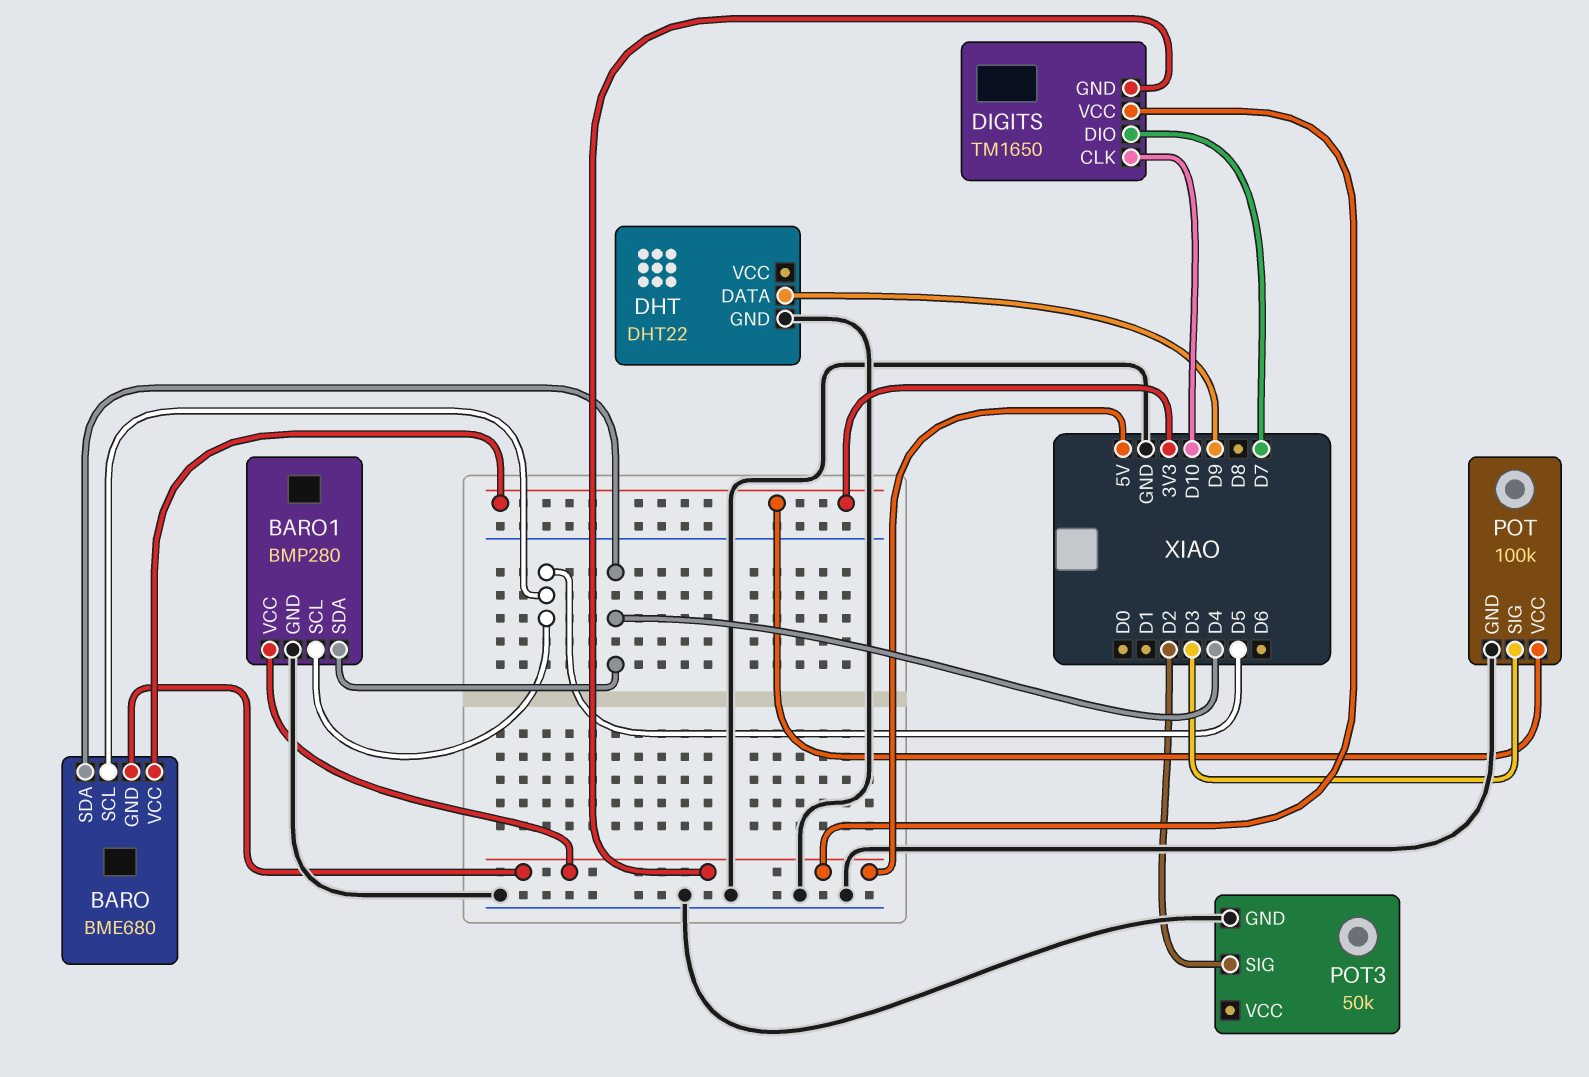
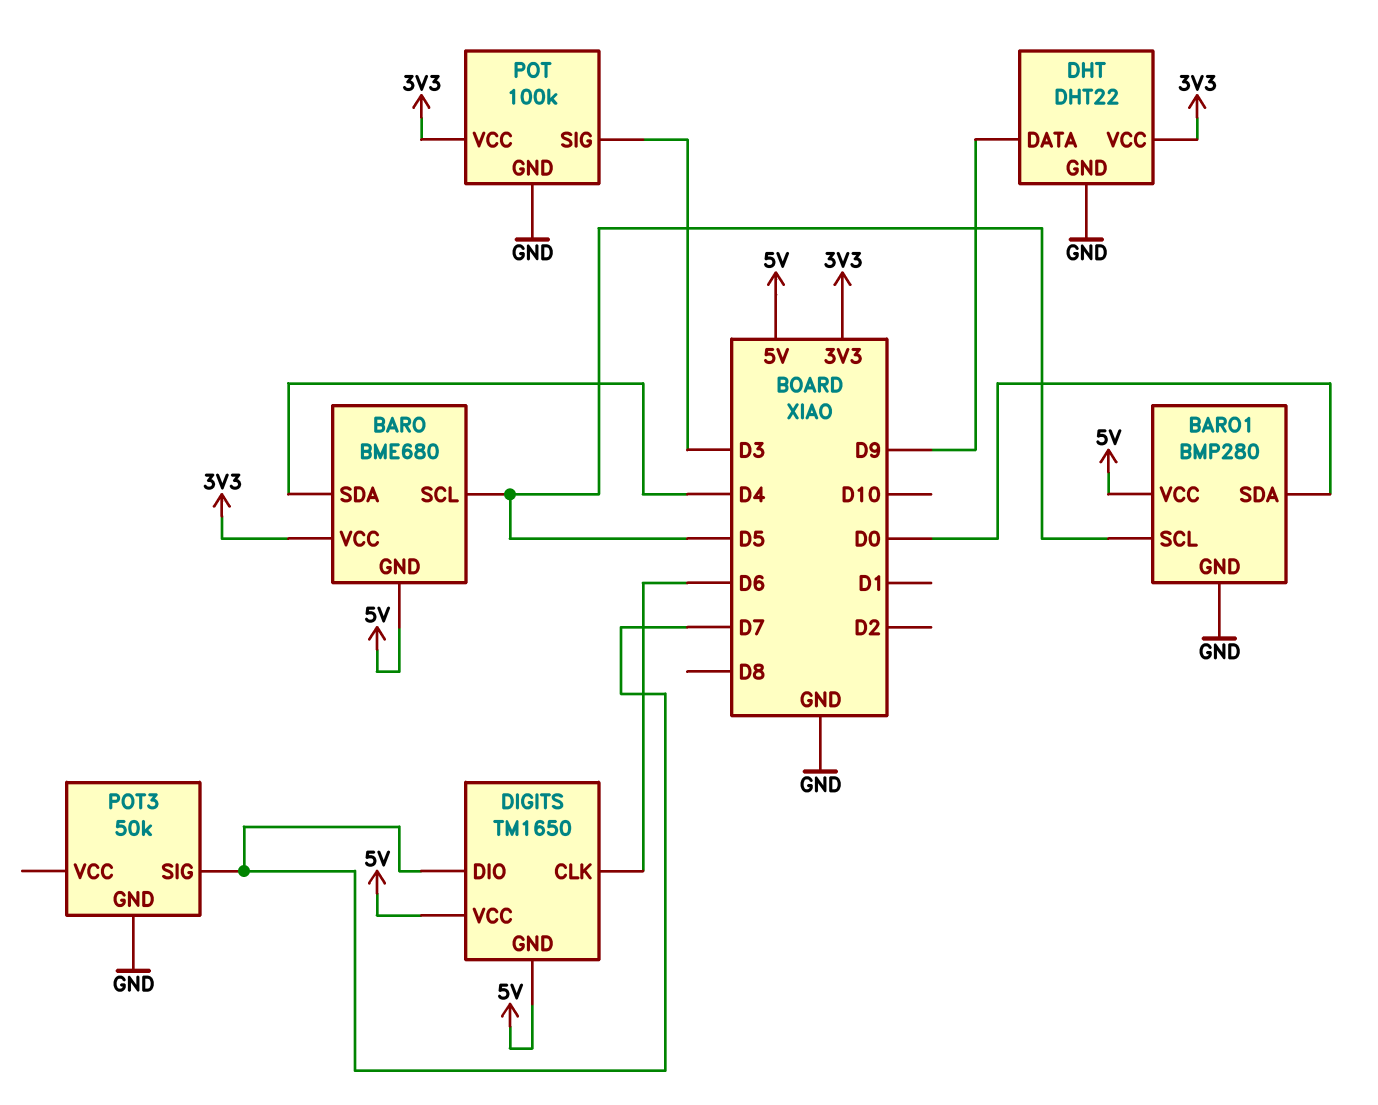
BARO1 pin SDA: D4 -> D0
DHT pin VCC: none -> 3V3
DIGITS pin CLK: D10 -> D6
POT3 pin SIG: D2 -> D7

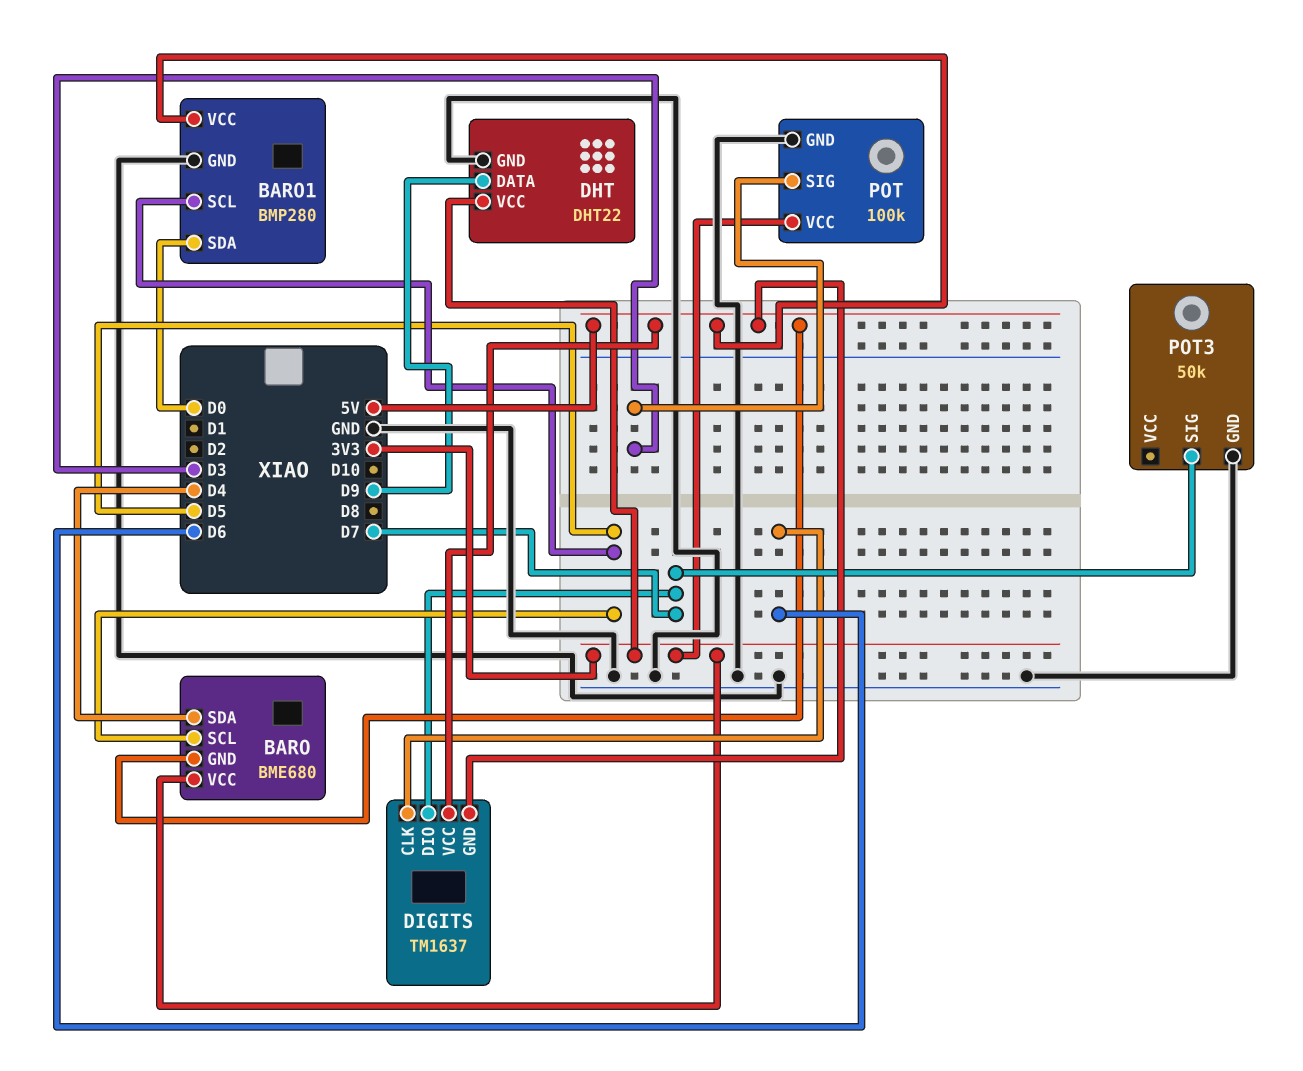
DIGITS: TM1650 -> TM1637

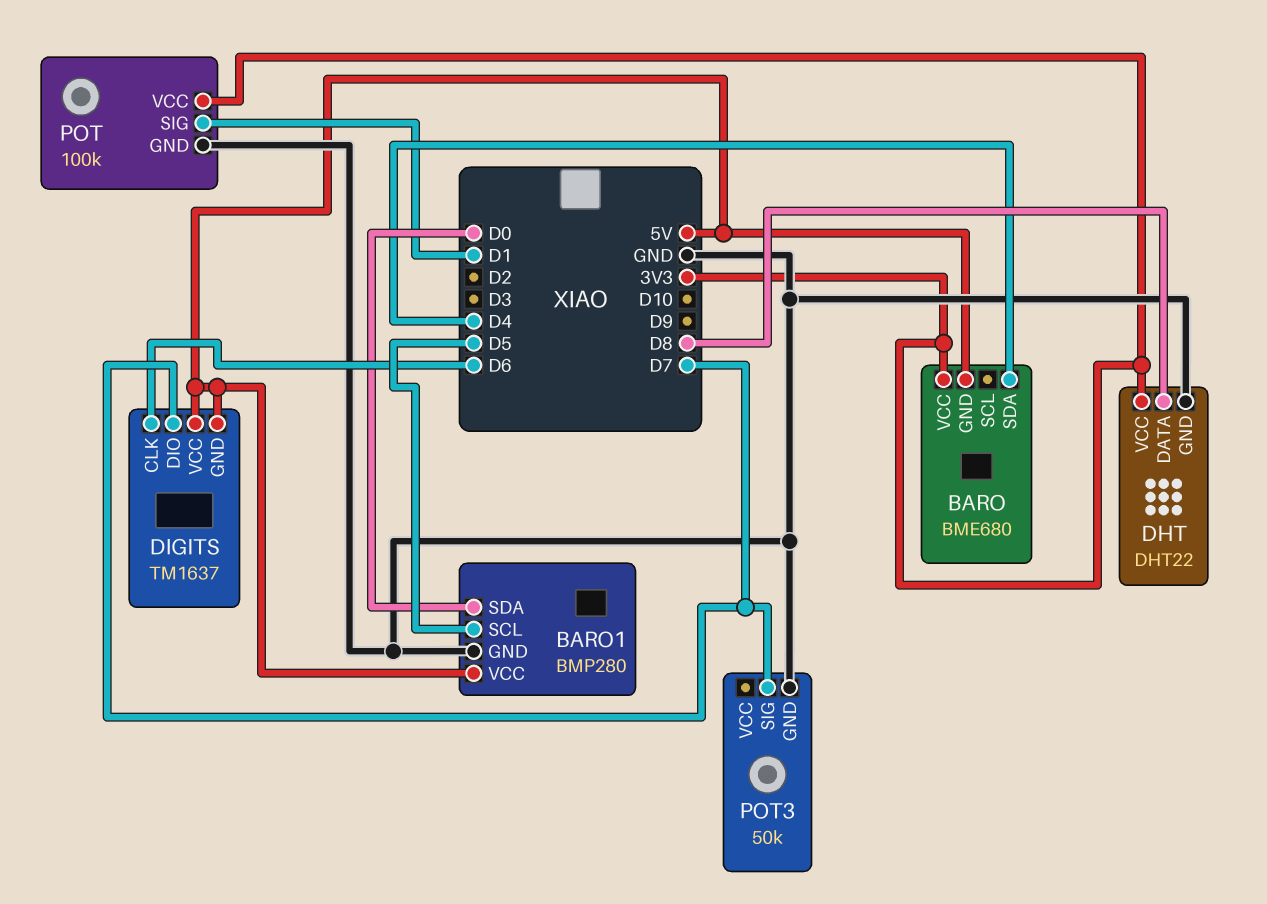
BARO pin SCL: D5 -> none
DHT pin DATA: D9 -> D8
POT pin SIG: D3 -> D1

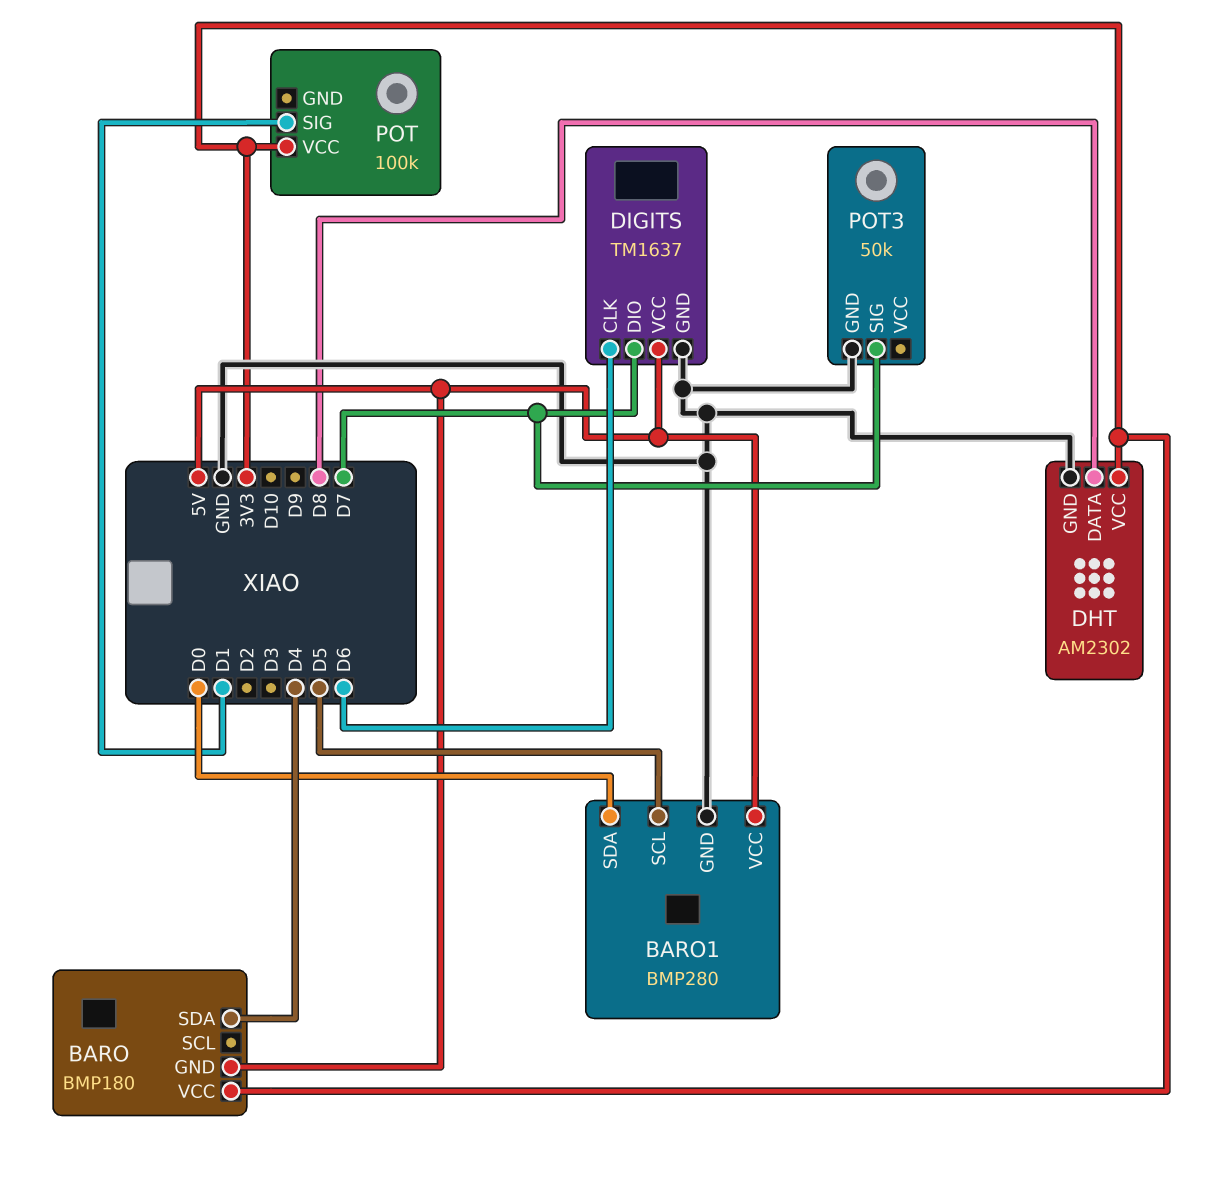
BARO: BME680 -> BMP180
DHT: DHT22 -> AM2302
DIGITS pin GND: 5V -> GND
POT pin GND: GND -> none

